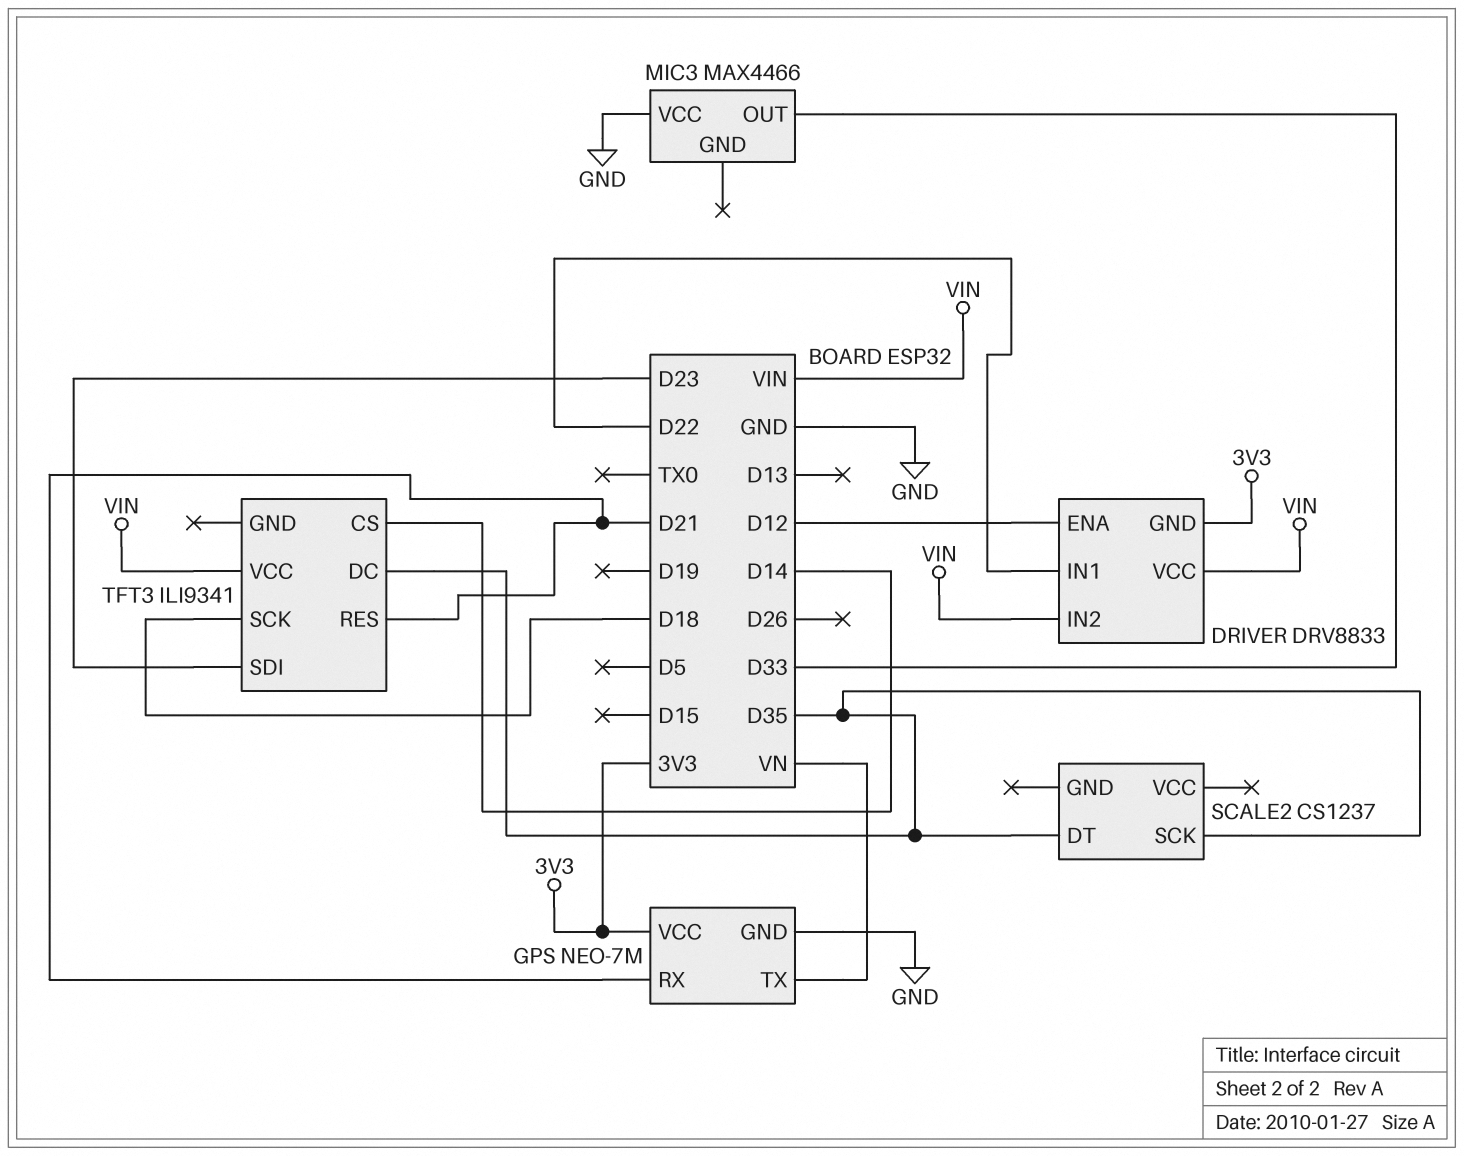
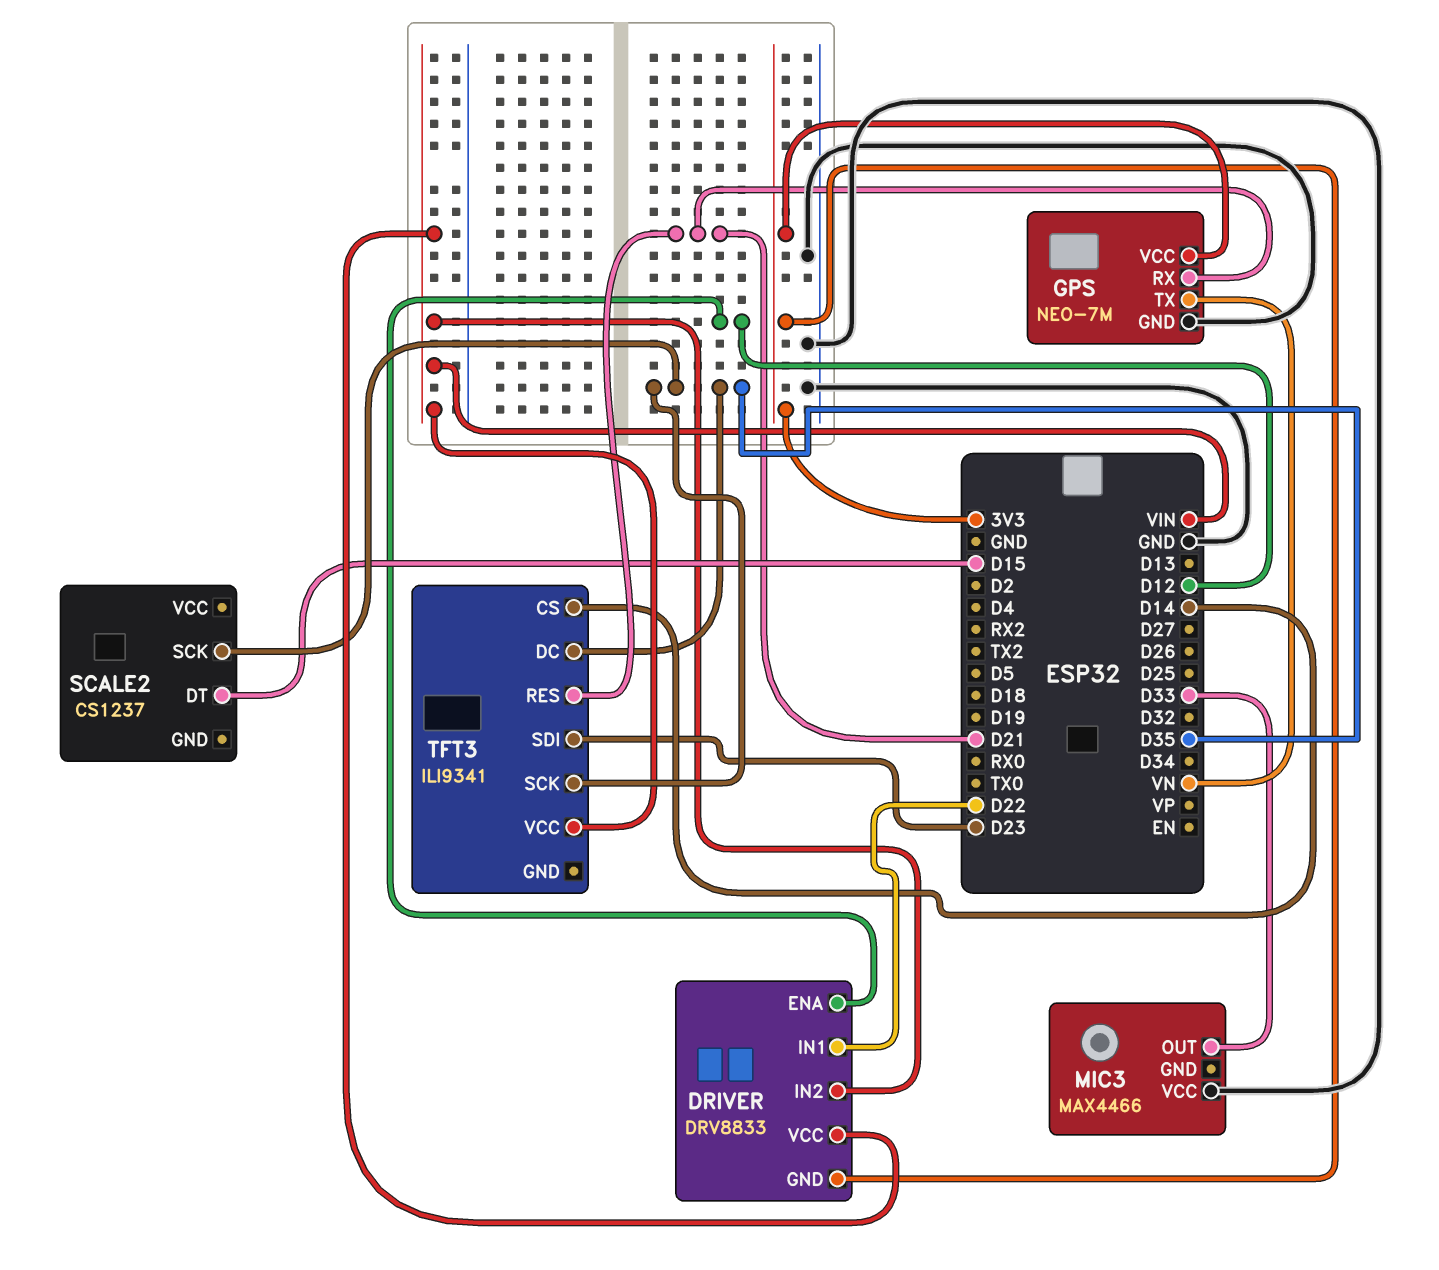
SCALE2 pin DT: D35 -> D15
TFT3 pin SCK: D18 -> D35

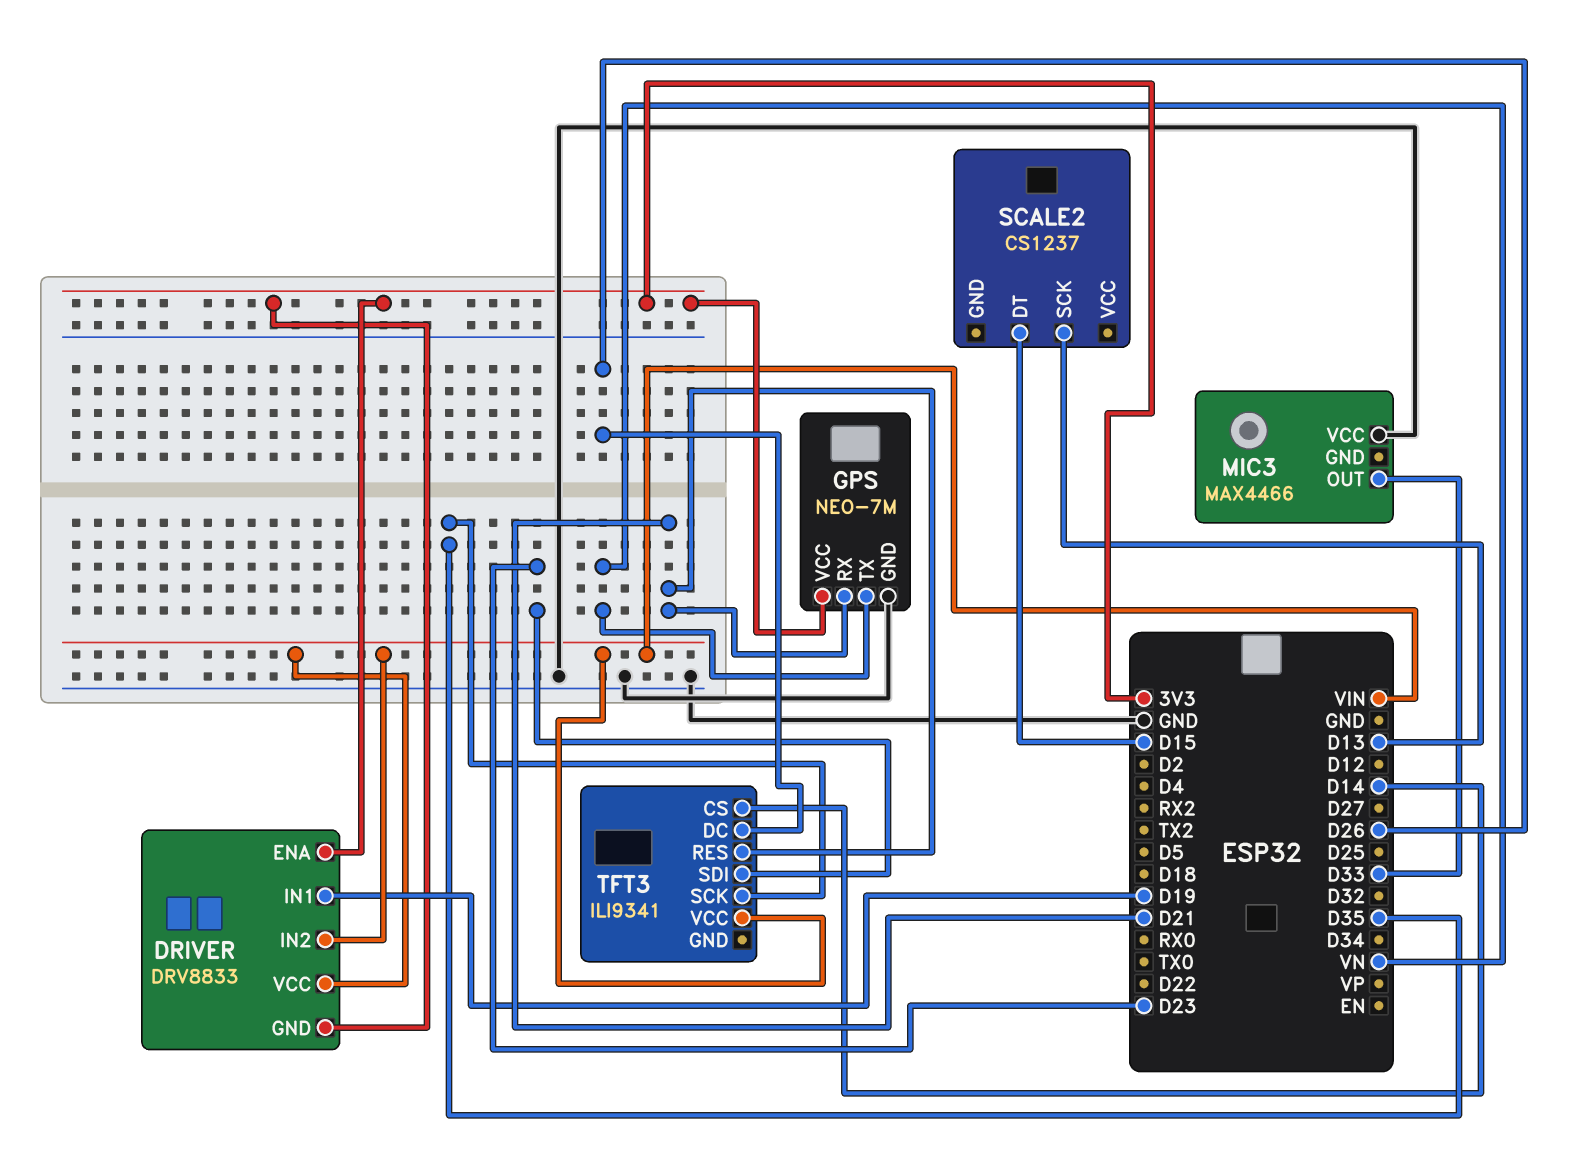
DRIVER pin ENA: D12 -> 3V3
DRIVER pin IN1: D22 -> D19
SCALE2 pin SCK: D35 -> D13
TFT3 pin DC: D35 -> D26

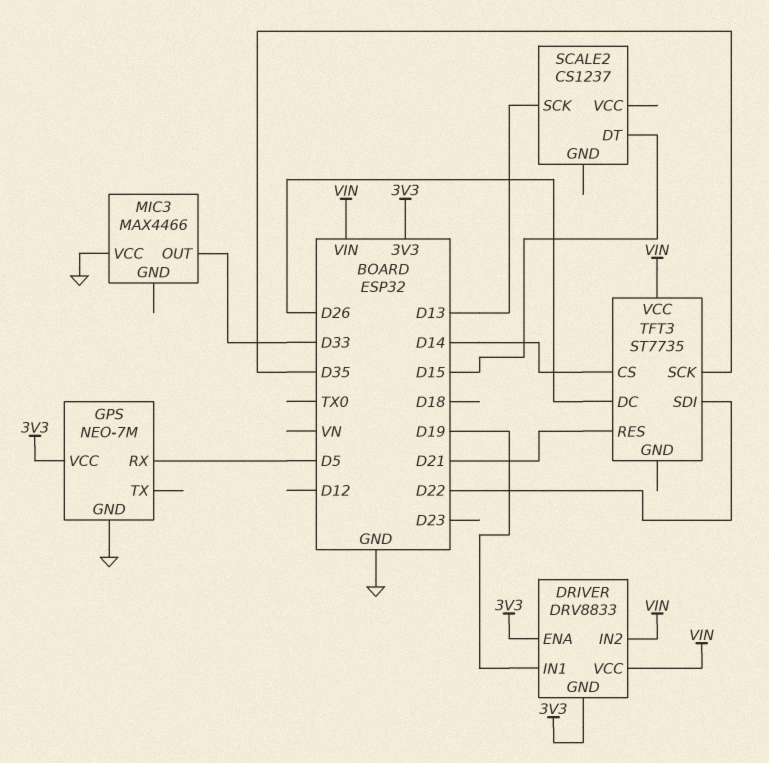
GPS pin RX: D21 -> D5
GPS pin TX: VN -> none
TFT3: ILI9341 -> ST7735
TFT3 pin SDI: D23 -> D22

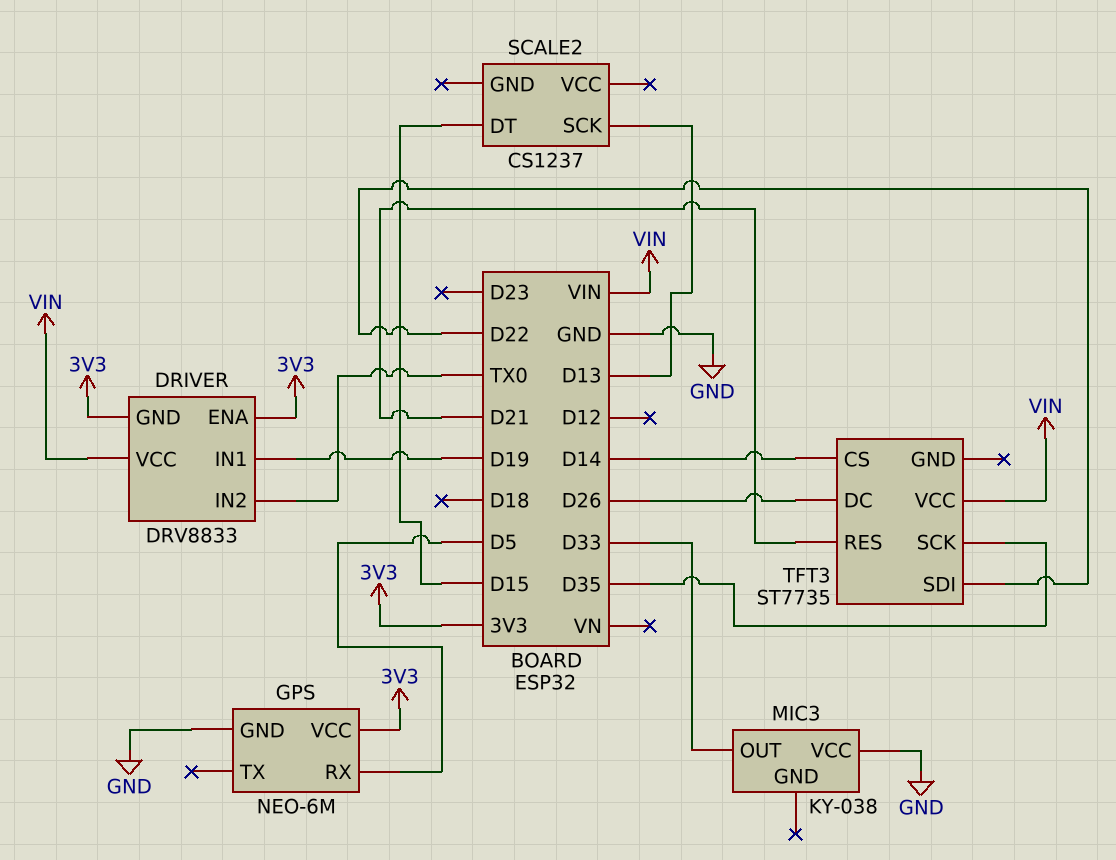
DRIVER pin IN2: VIN -> TX0
GPS: NEO-7M -> NEO-6M
MIC3: MAX4466 -> KY-038

